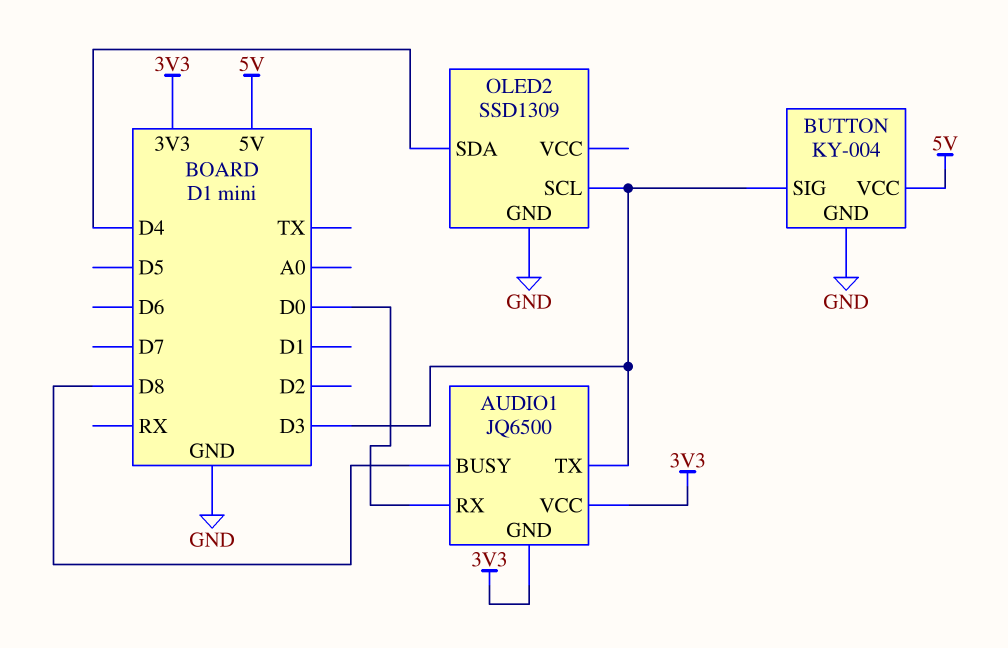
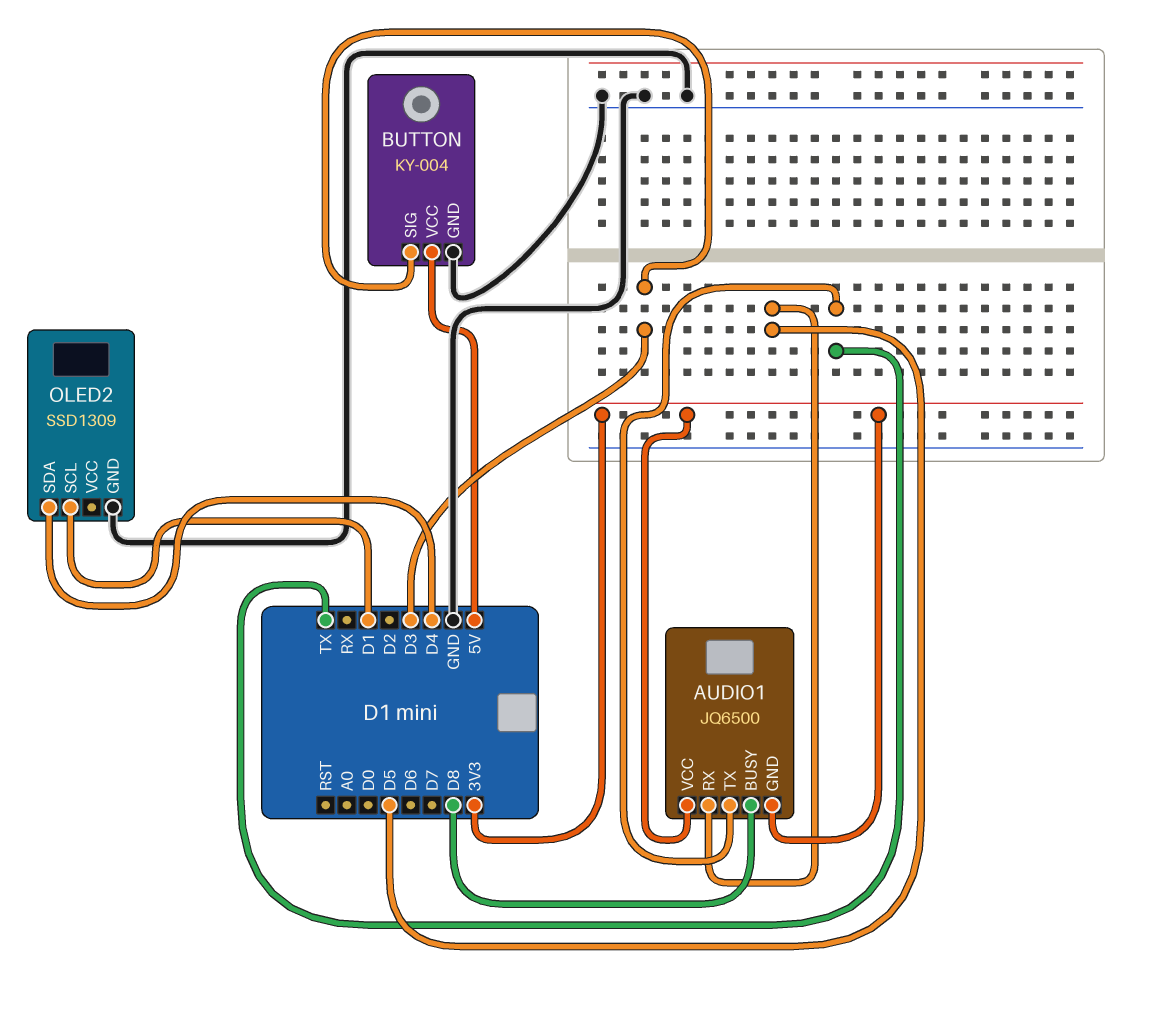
AUDIO1 pin RX: D0 -> D5
AUDIO1 pin TX: D3 -> TX
OLED2 pin SCL: D3 -> D1

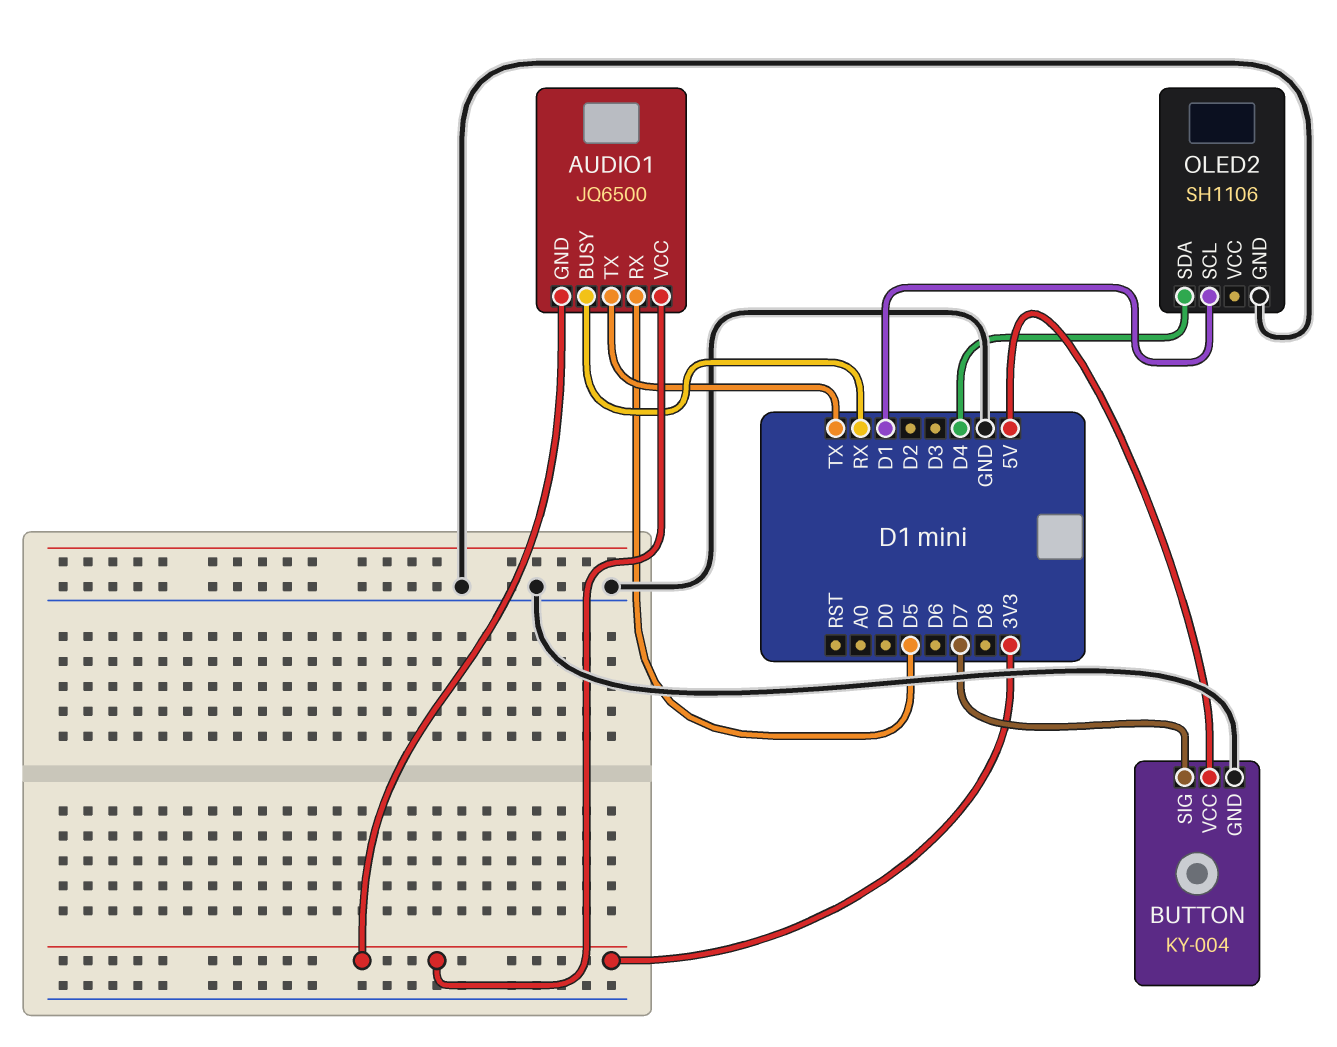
AUDIO1 pin BUSY: D8 -> RX
BUTTON pin SIG: D3 -> D7
OLED2: SSD1309 -> SH1106

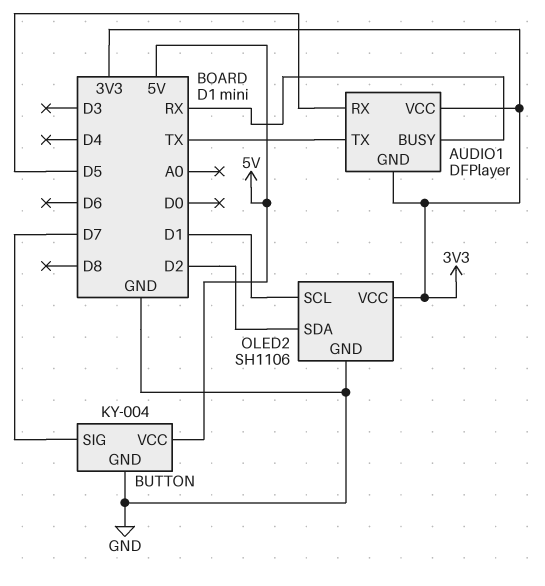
AUDIO1: JQ6500 -> DFPlayer
OLED2 pin SDA: D4 -> D2
OLED2 pin VCC: none -> 3V3

